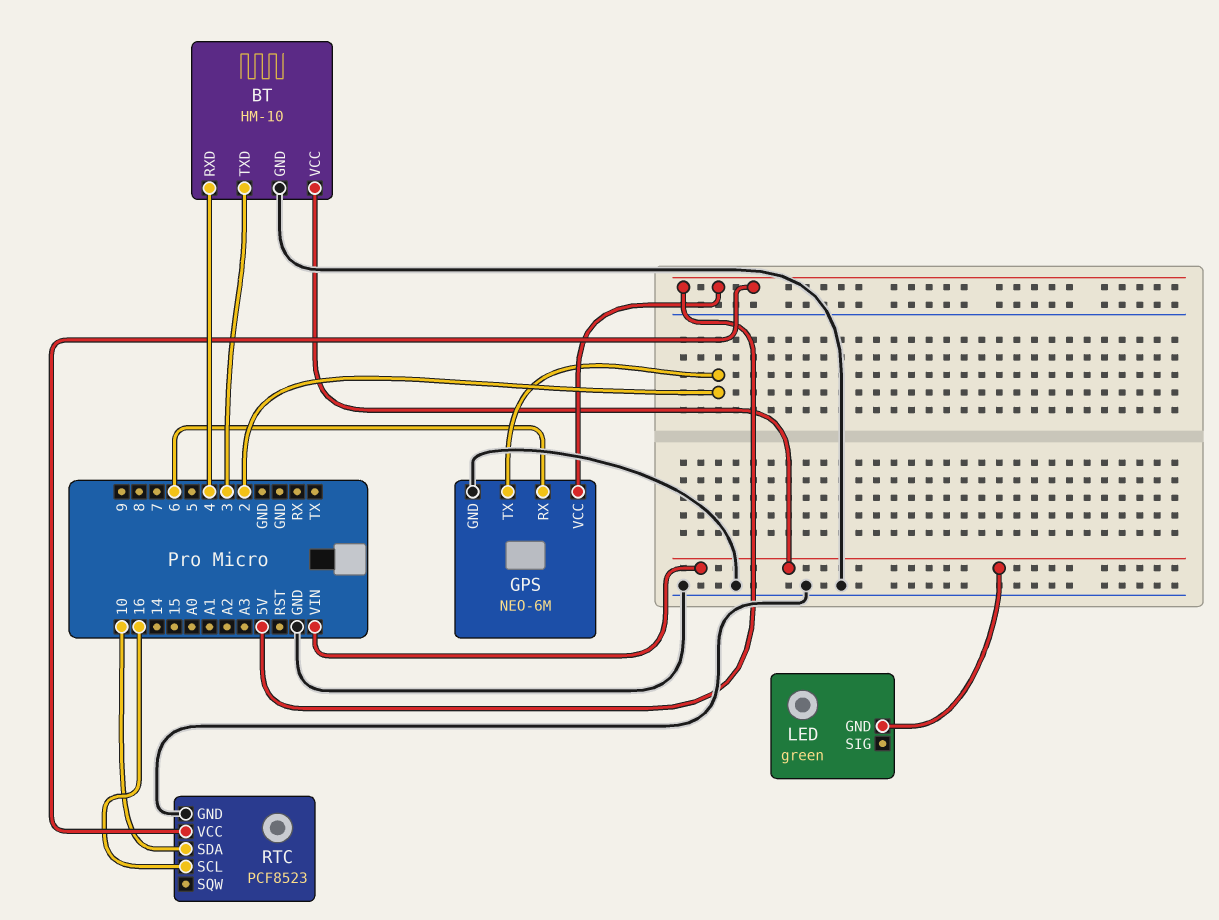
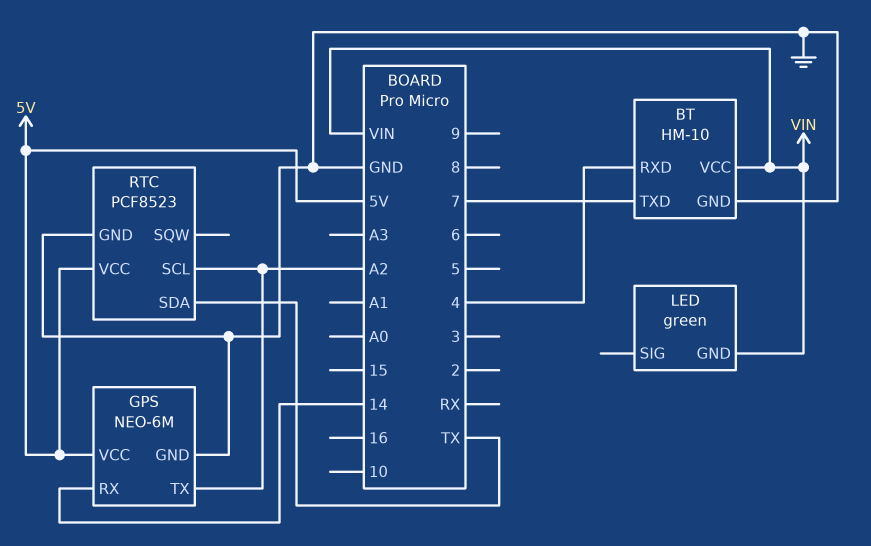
BT pin TXD: 3 -> 7
GPS pin RX: 6 -> 14
GPS pin TX: 2 -> A2
RTC pin SCL: 16 -> A2
RTC pin SDA: 10 -> TX

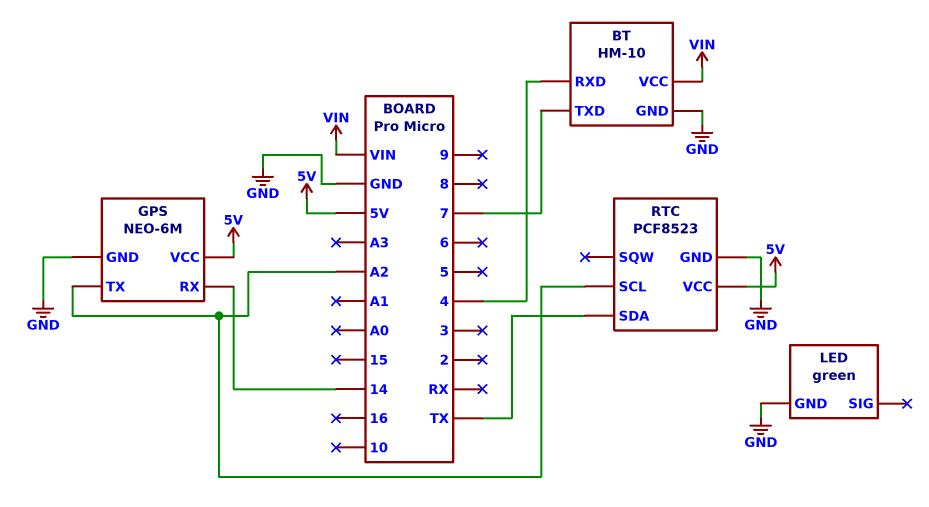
LED pin GND: VIN -> GND

